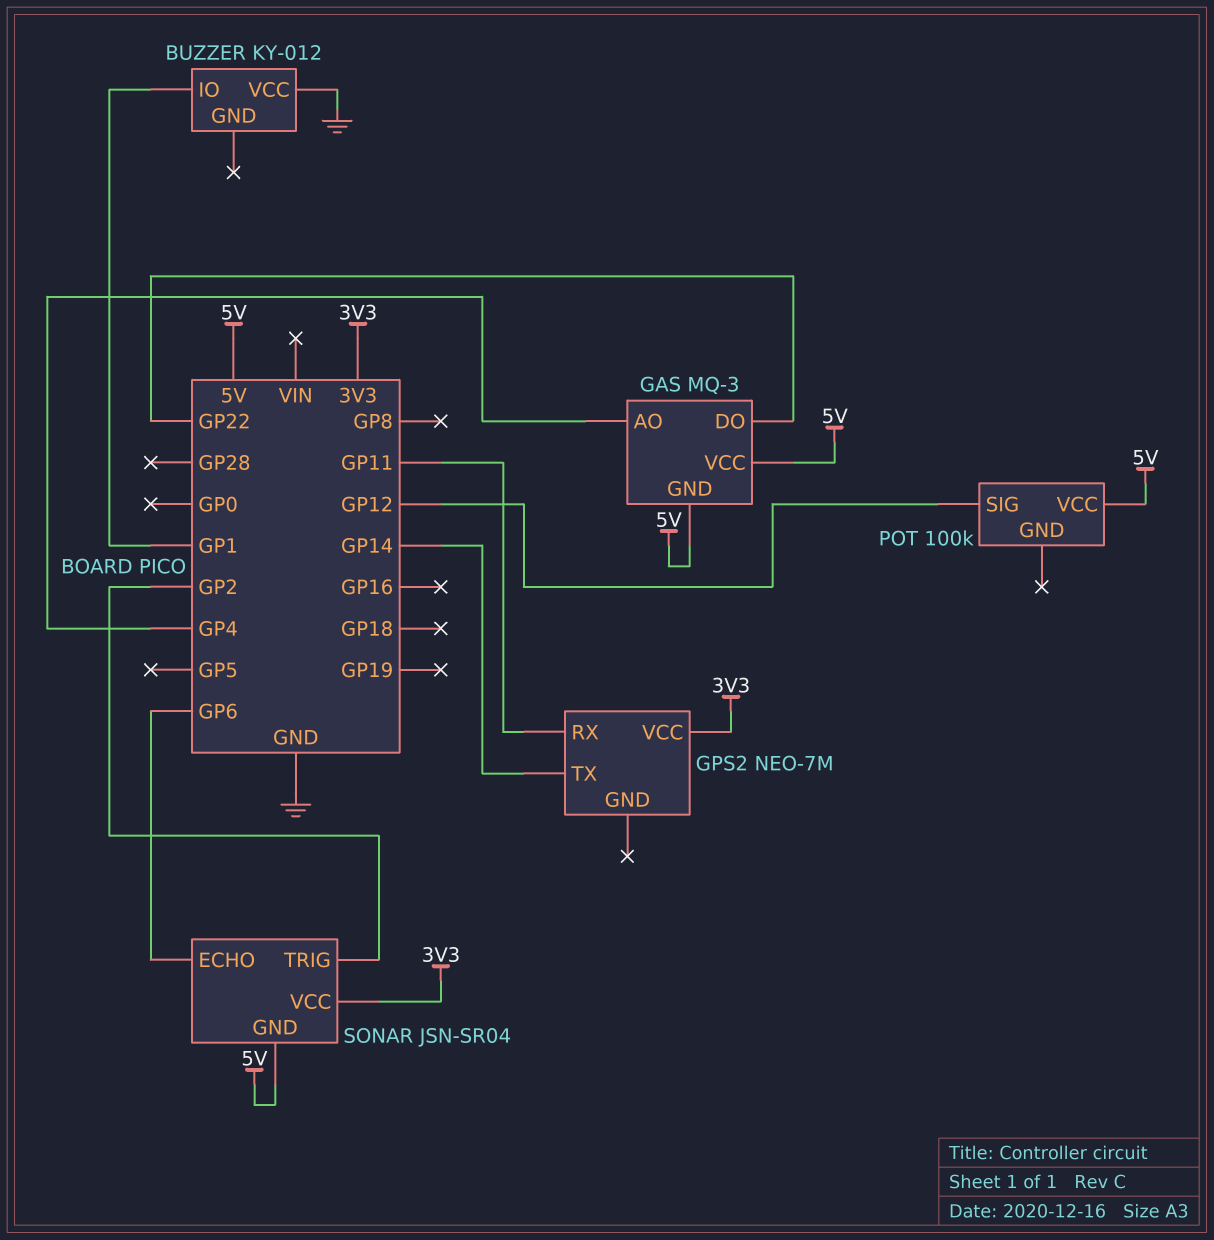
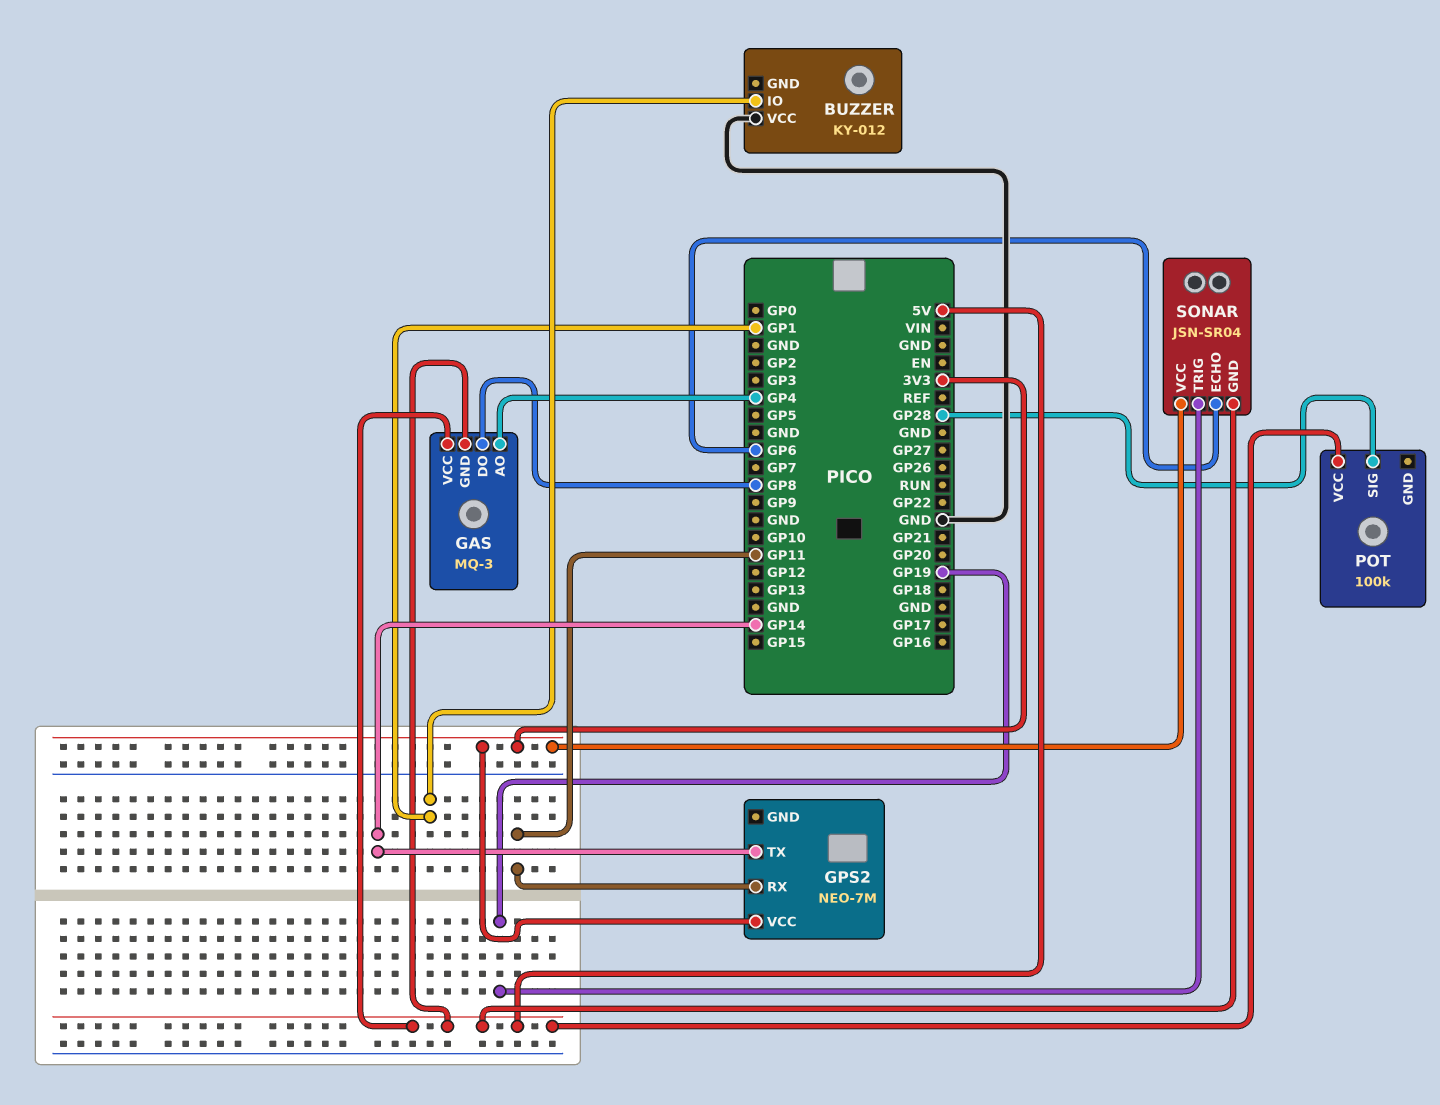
GAS pin DO: GP22 -> GP8
POT pin SIG: GP12 -> GP28
SONAR pin TRIG: GP2 -> GP19

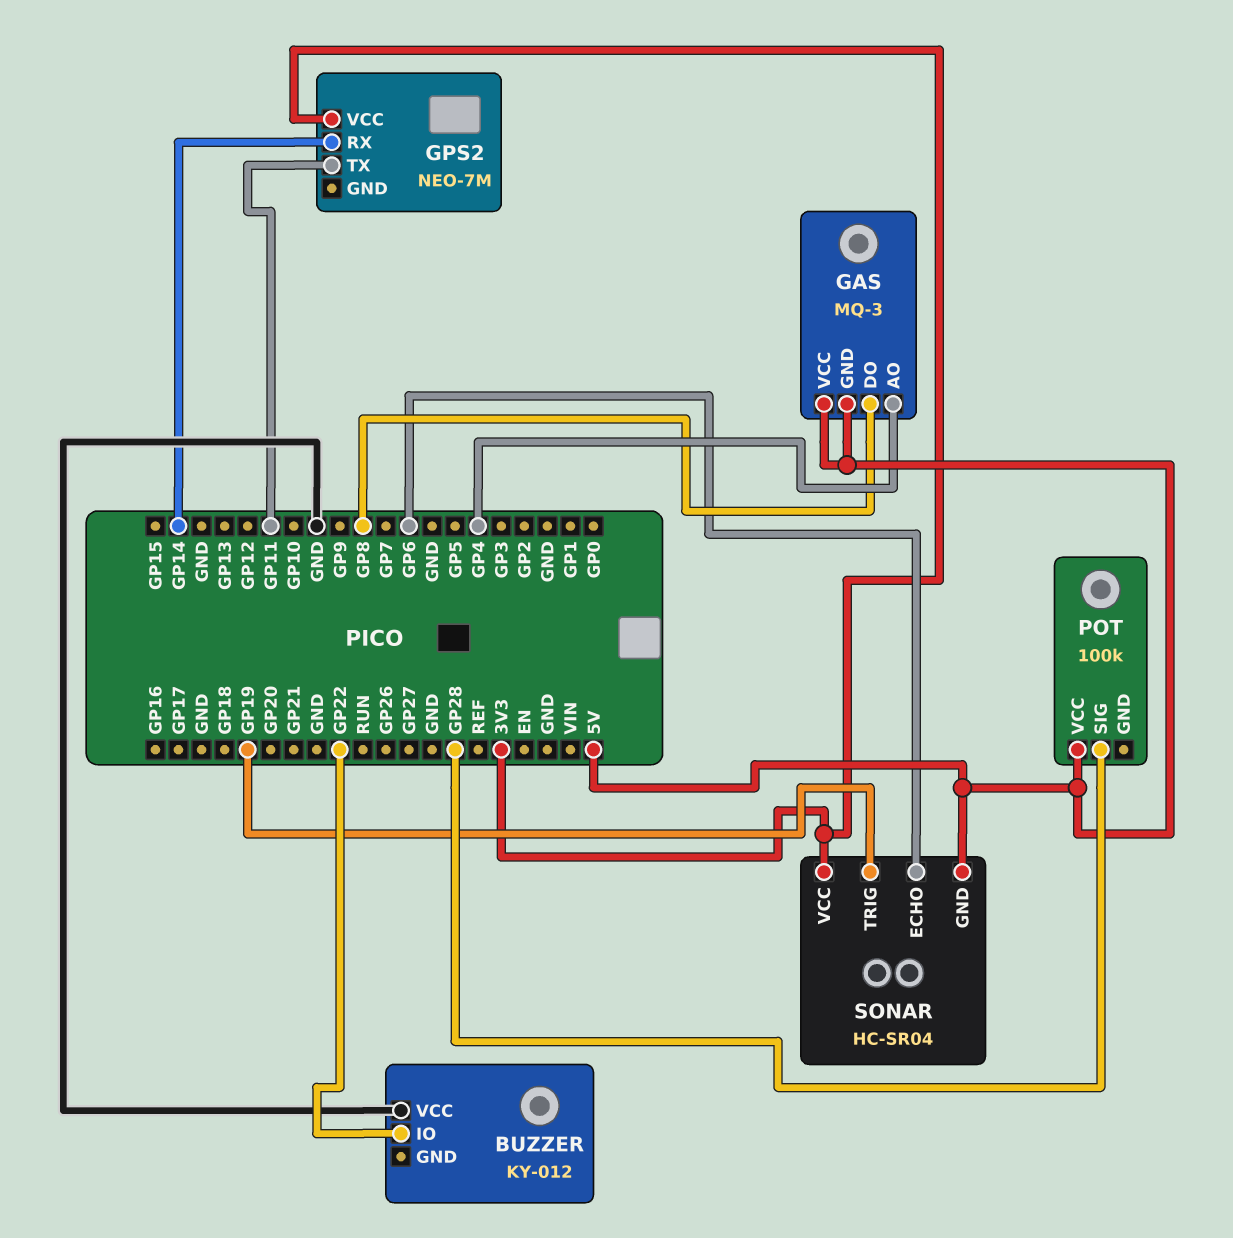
BUZZER pin IO: GP1 -> GP22
GPS2 pin RX: GP11 -> GP14
GPS2 pin TX: GP14 -> GP11
SONAR: JSN-SR04 -> HC-SR04

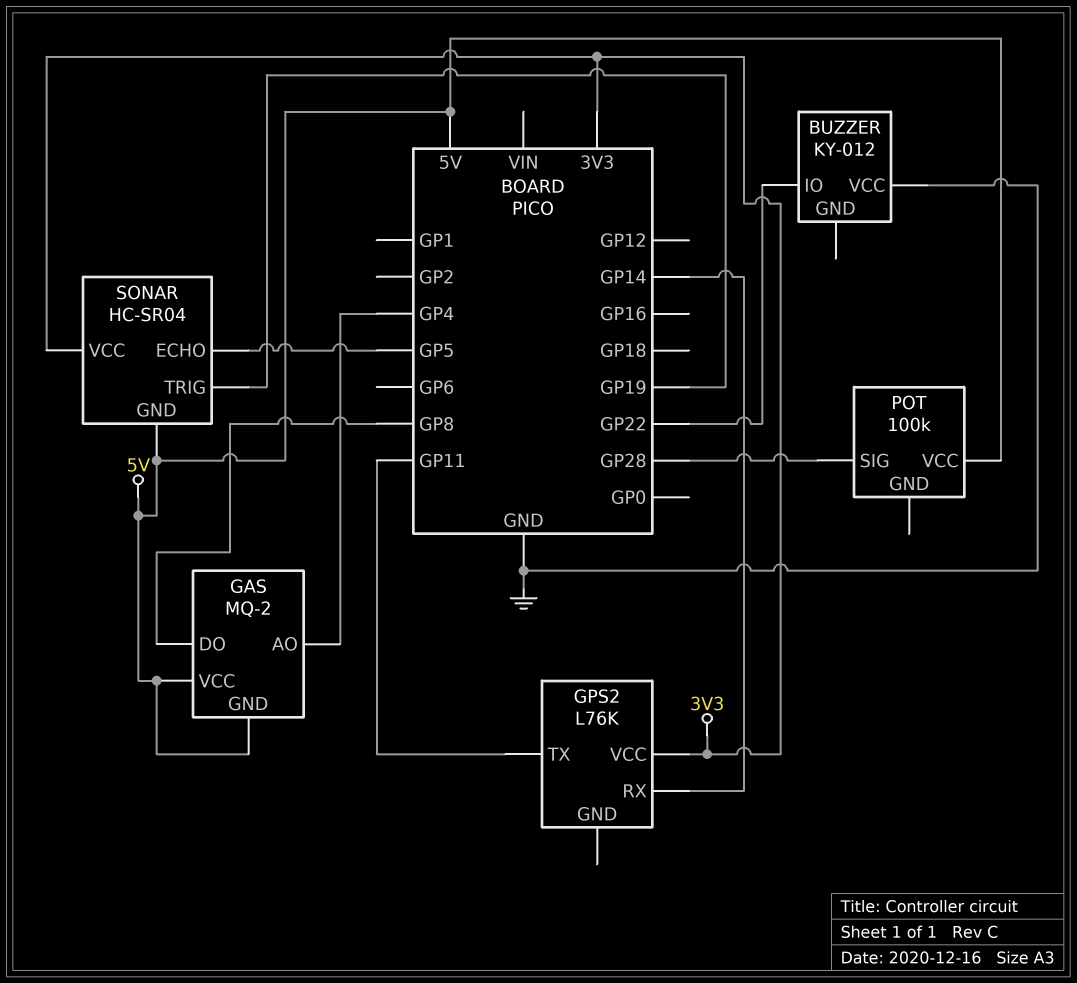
GAS: MQ-3 -> MQ-2
GPS2: NEO-7M -> L76K
SONAR pin ECHO: GP6 -> GP5

